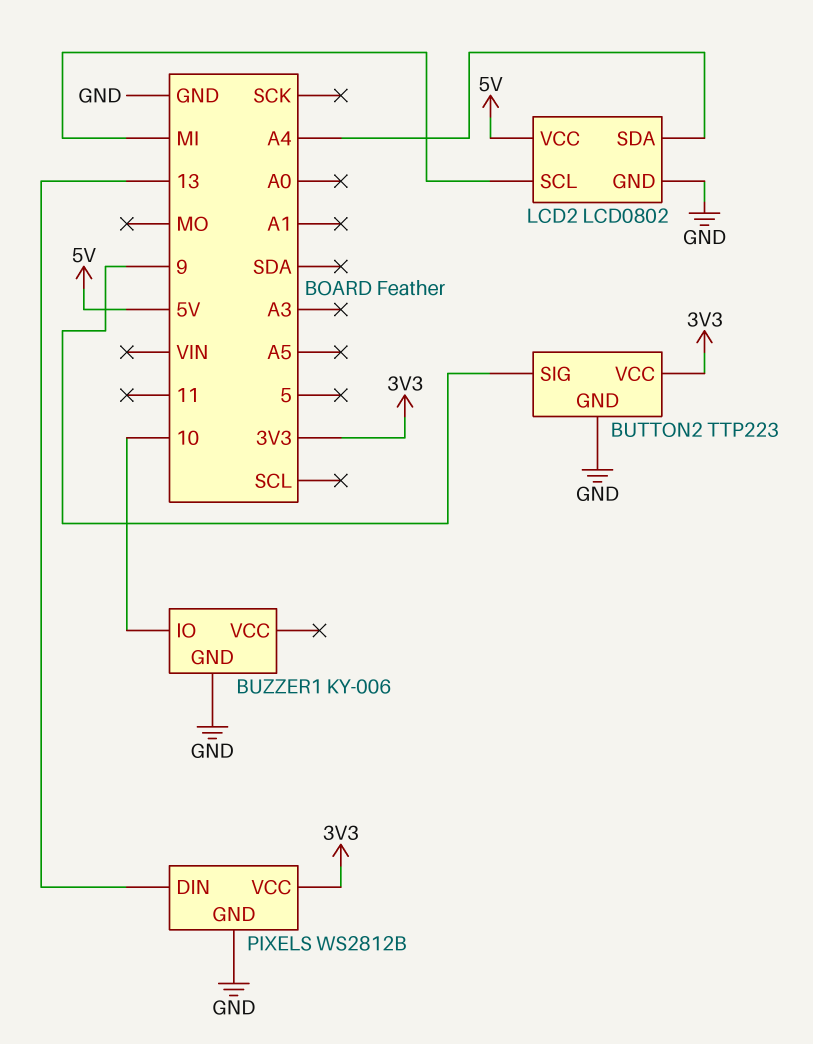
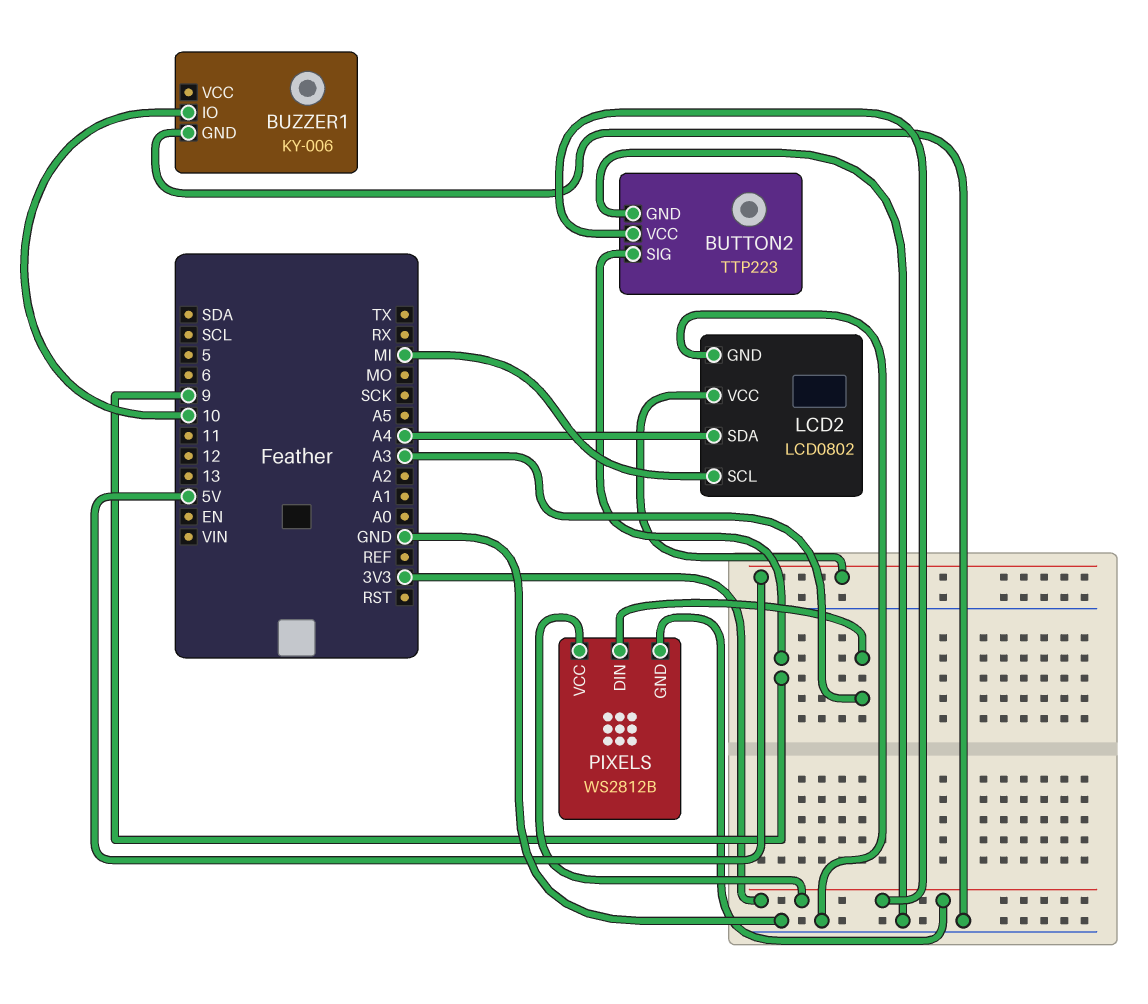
PIXELS pin DIN: 13 -> A3
PIXELS pin GND: GND -> 3V3

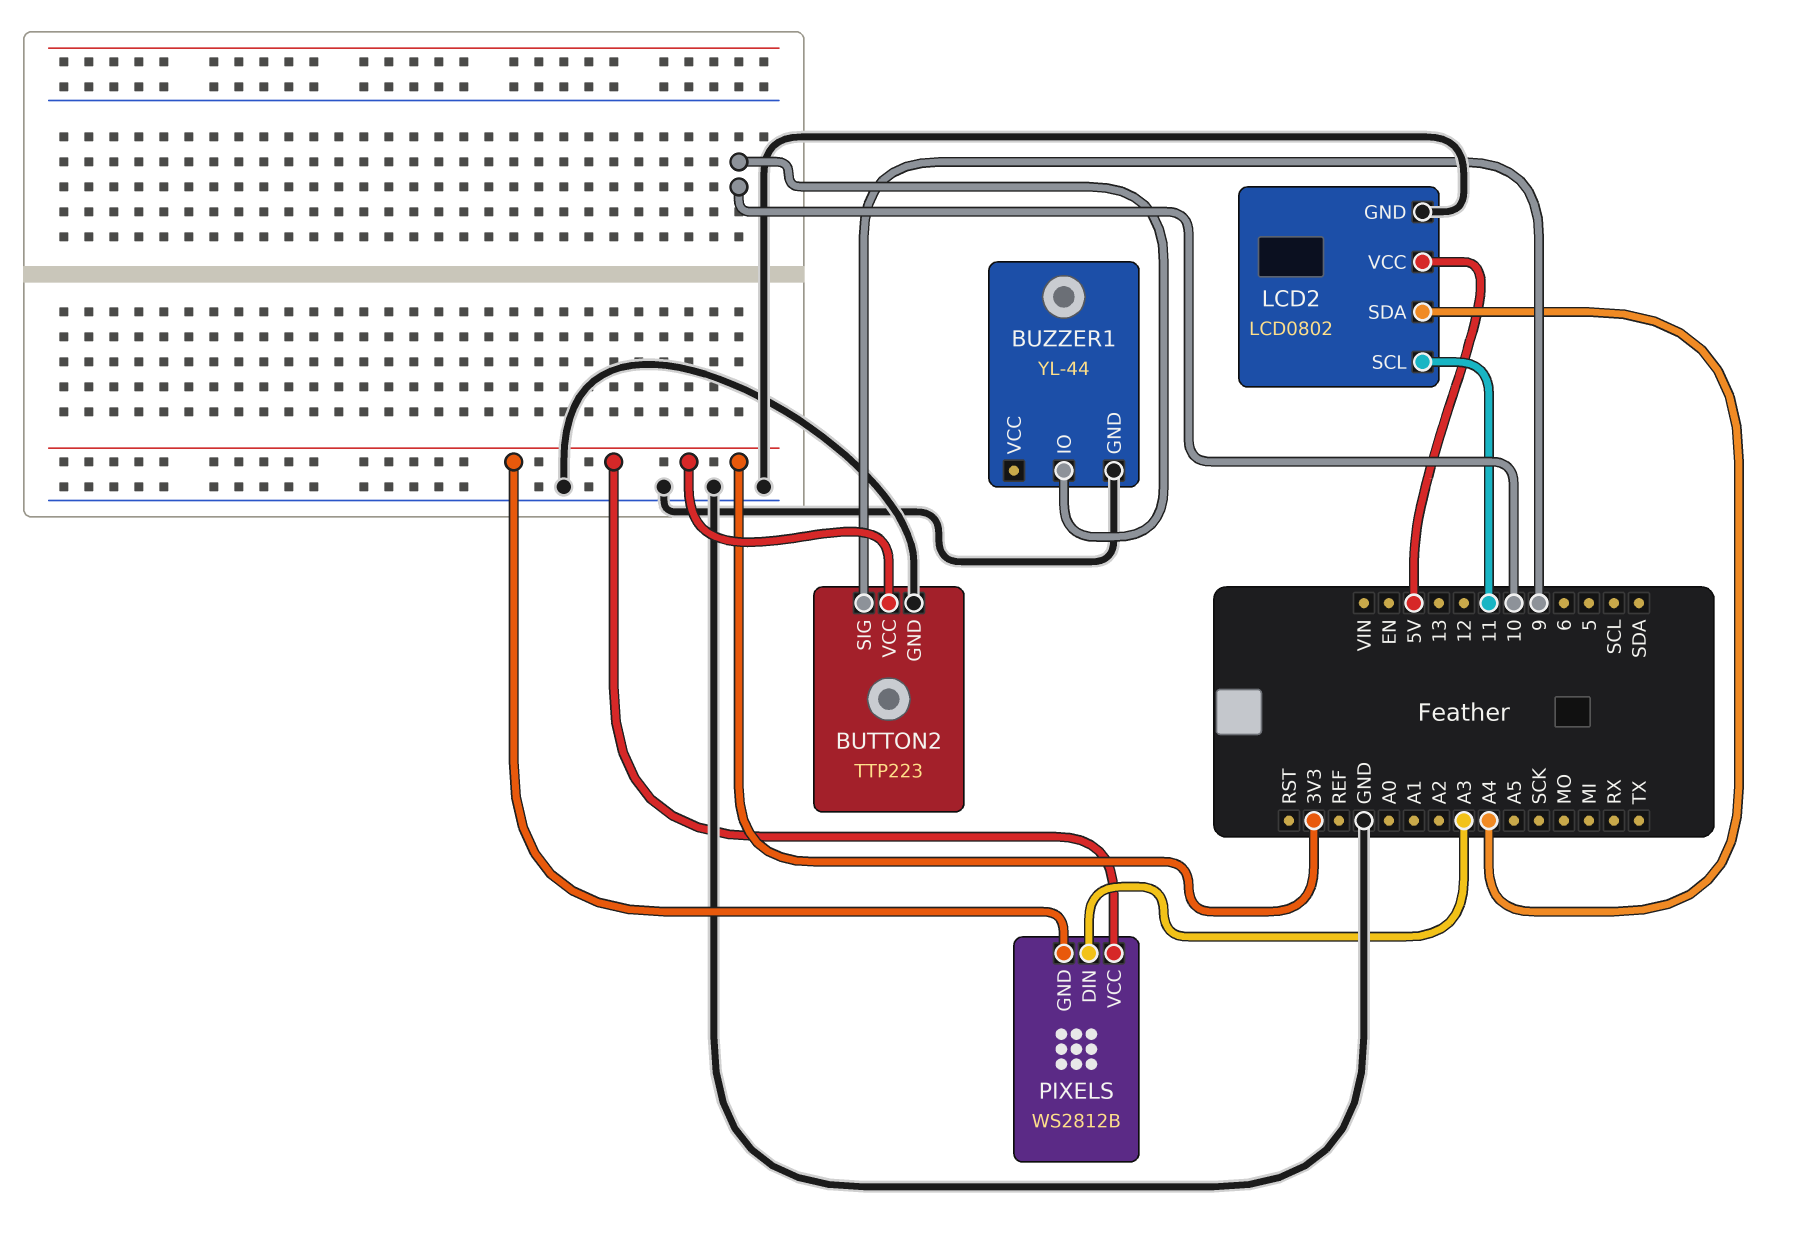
BUZZER1: KY-006 -> YL-44
LCD2 pin SCL: MI -> 11

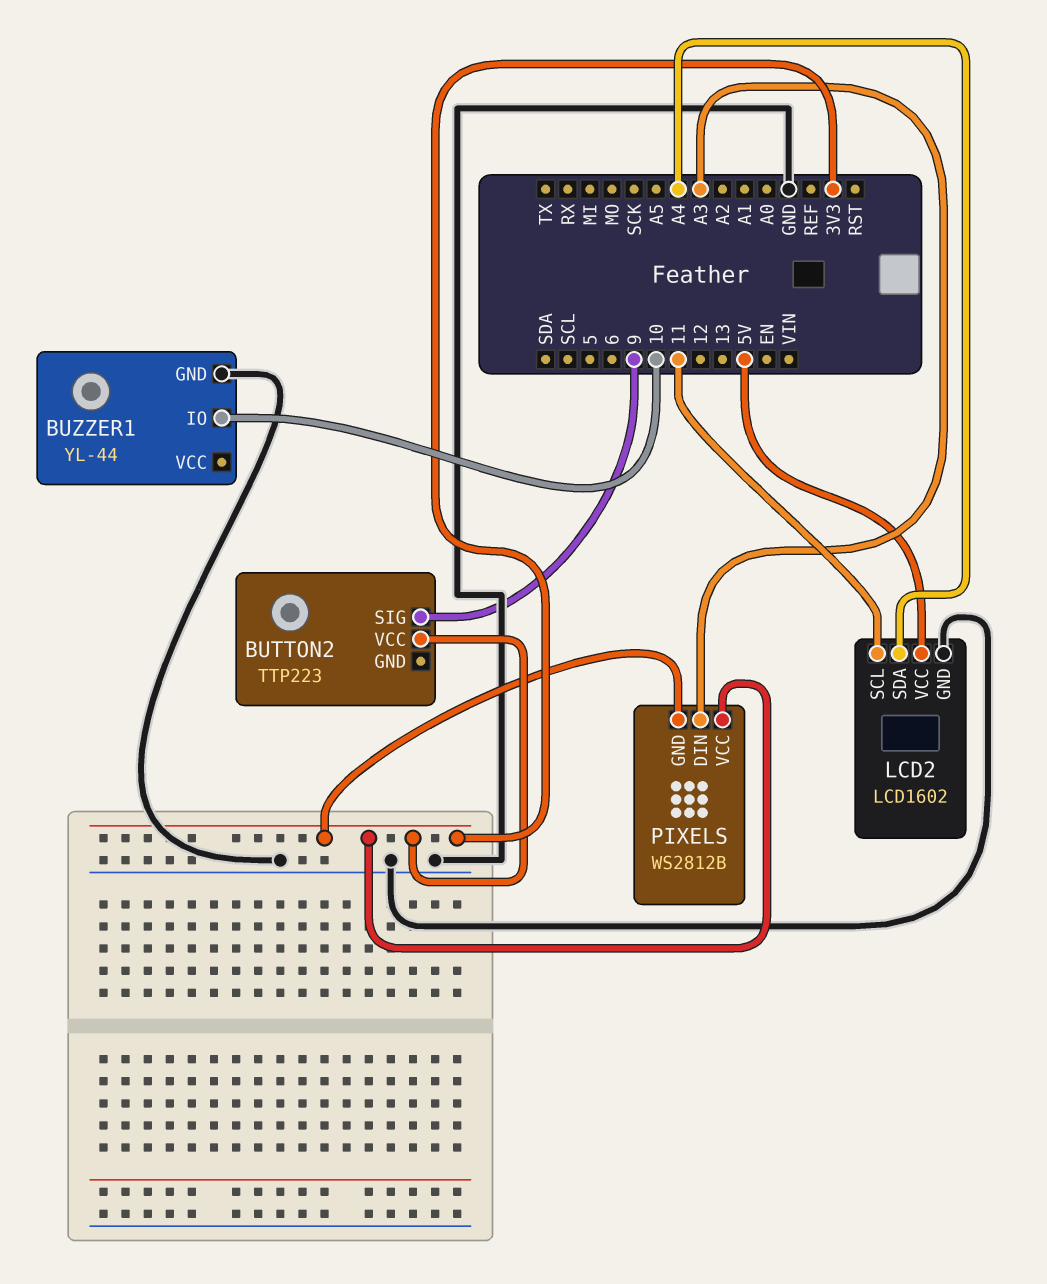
BUTTON2 pin GND: GND -> none
LCD2: LCD0802 -> LCD1602

